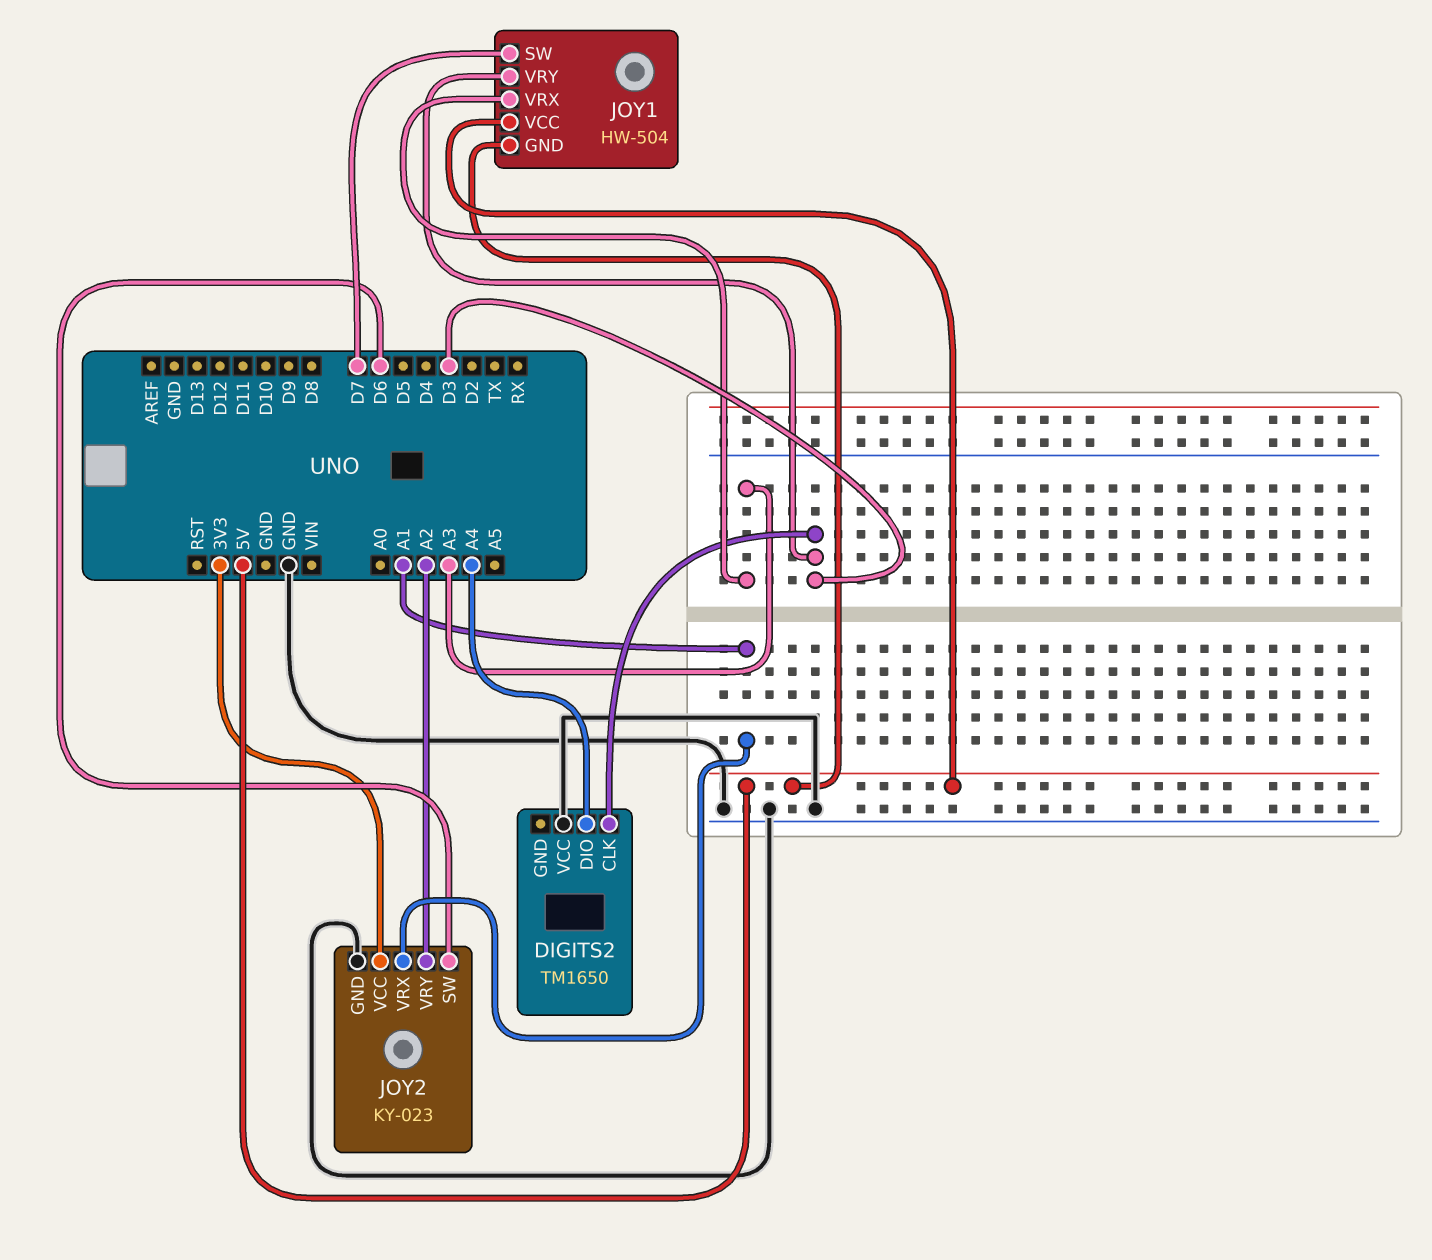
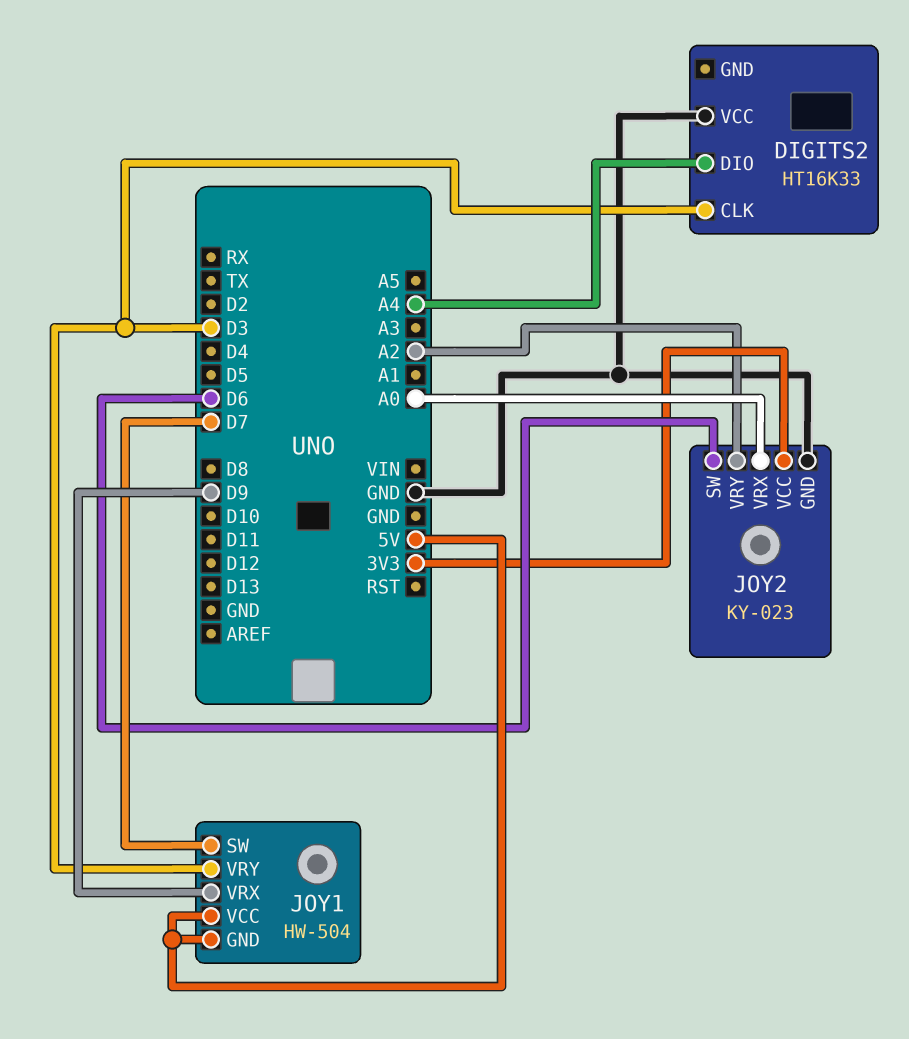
DIGITS2: TM1650 -> HT16K33
JOY1 pin VRX: A3 -> D9
JOY2 pin VRX: A1 -> A0

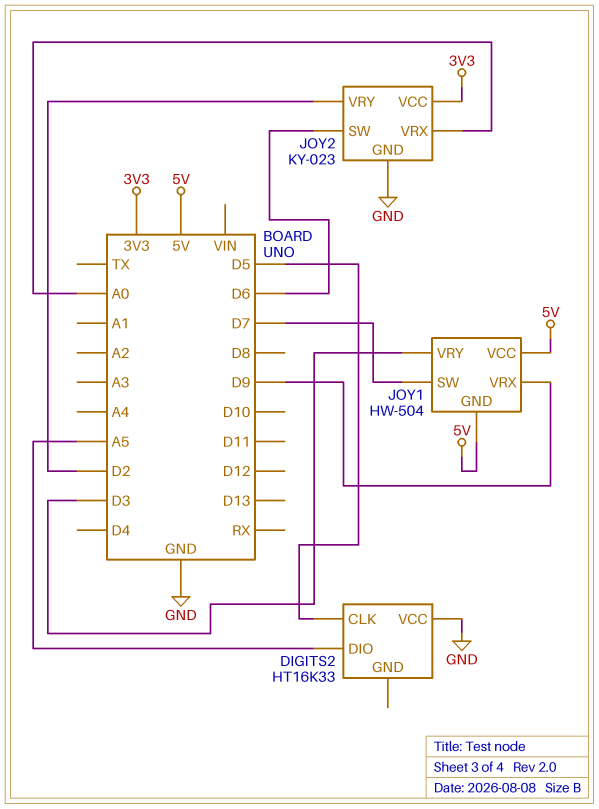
DIGITS2 pin CLK: D3 -> D5
DIGITS2 pin DIO: A4 -> A5
JOY2 pin VRY: A2 -> D2

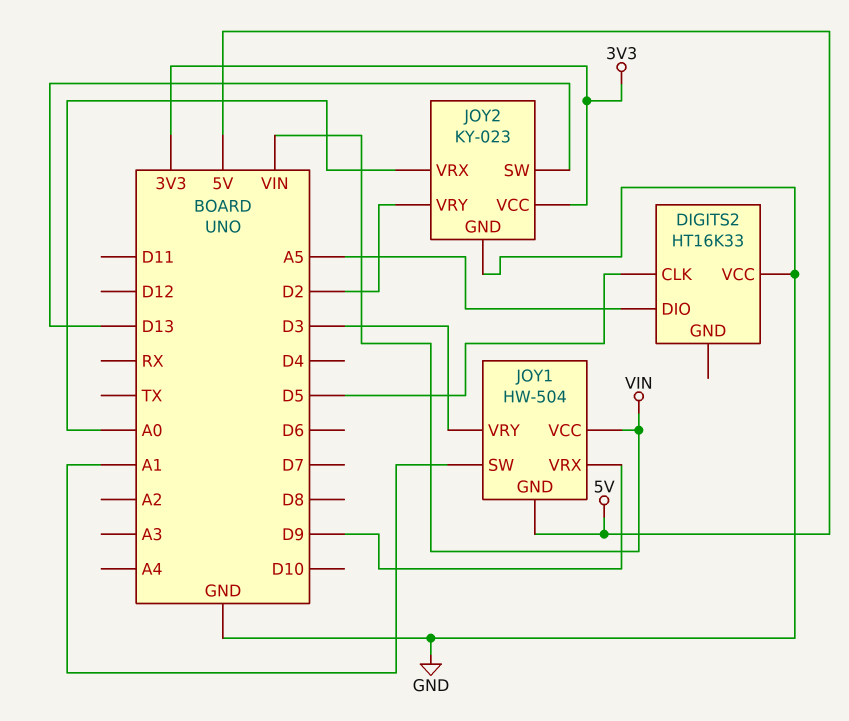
JOY1 pin SW: D7 -> A1
JOY1 pin VCC: 5V -> VIN
JOY2 pin SW: D6 -> D13

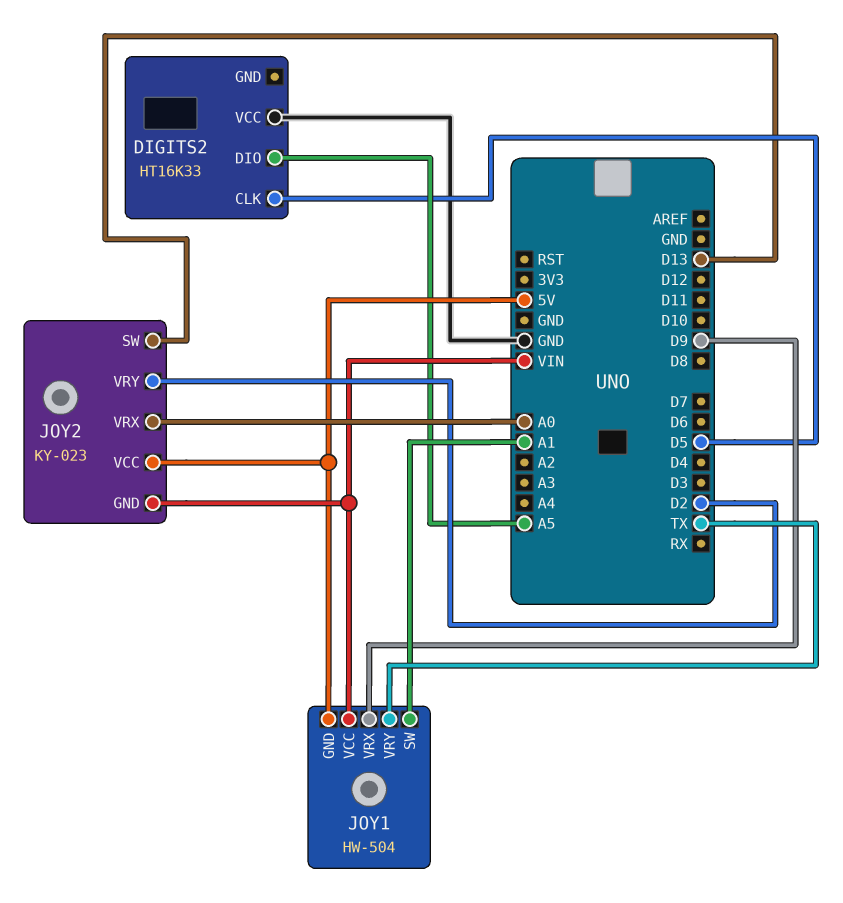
JOY1 pin VRY: D3 -> TX
JOY2 pin GND: GND -> VIN
JOY2 pin VCC: 3V3 -> 5V

